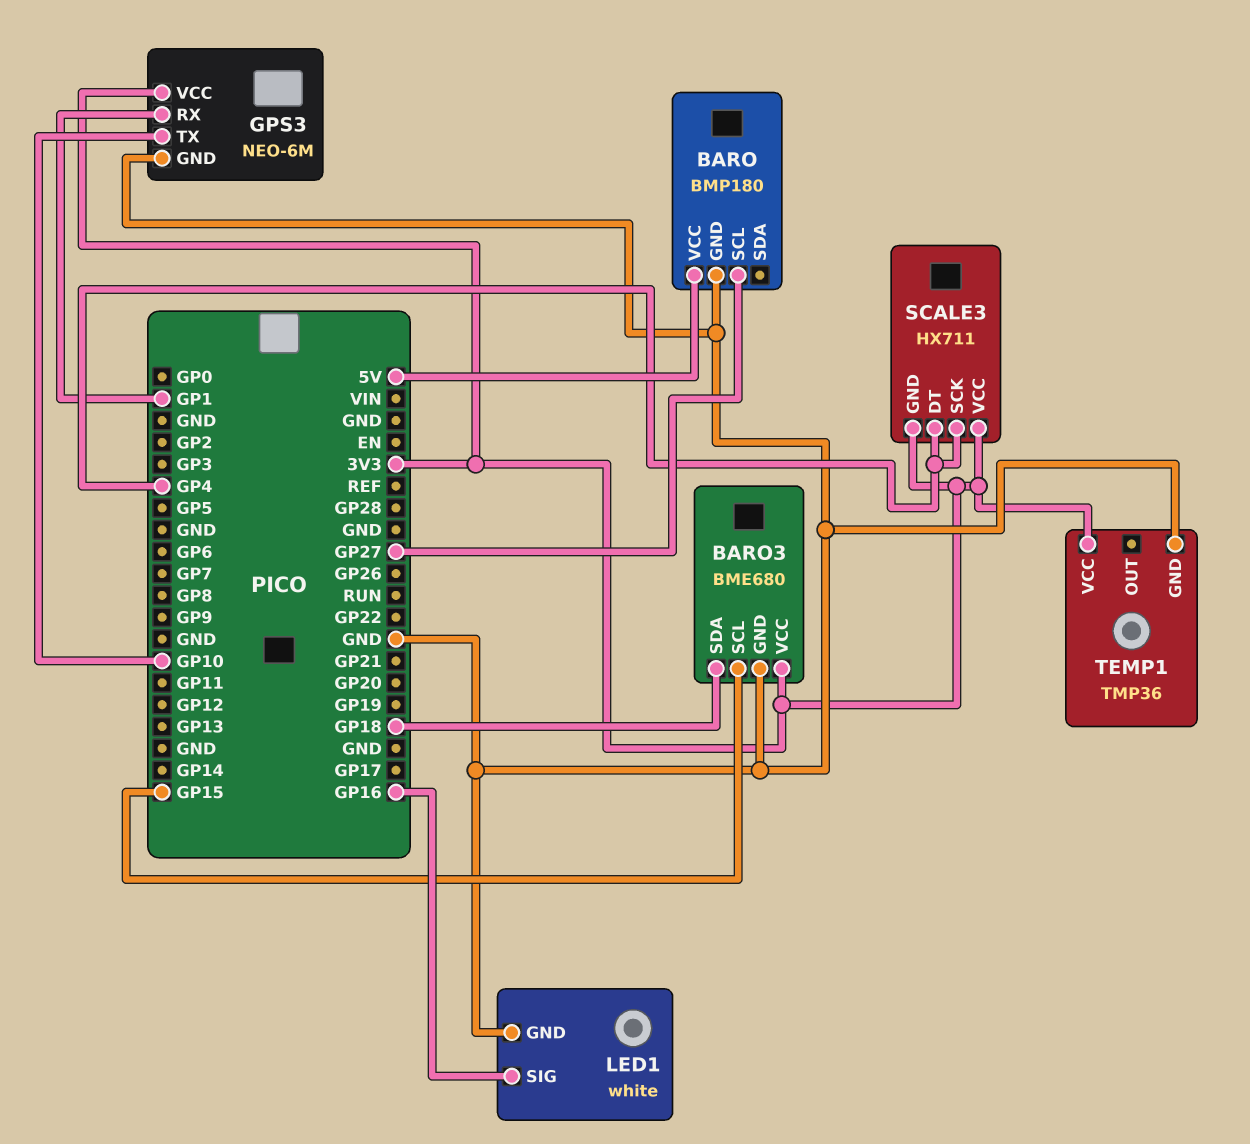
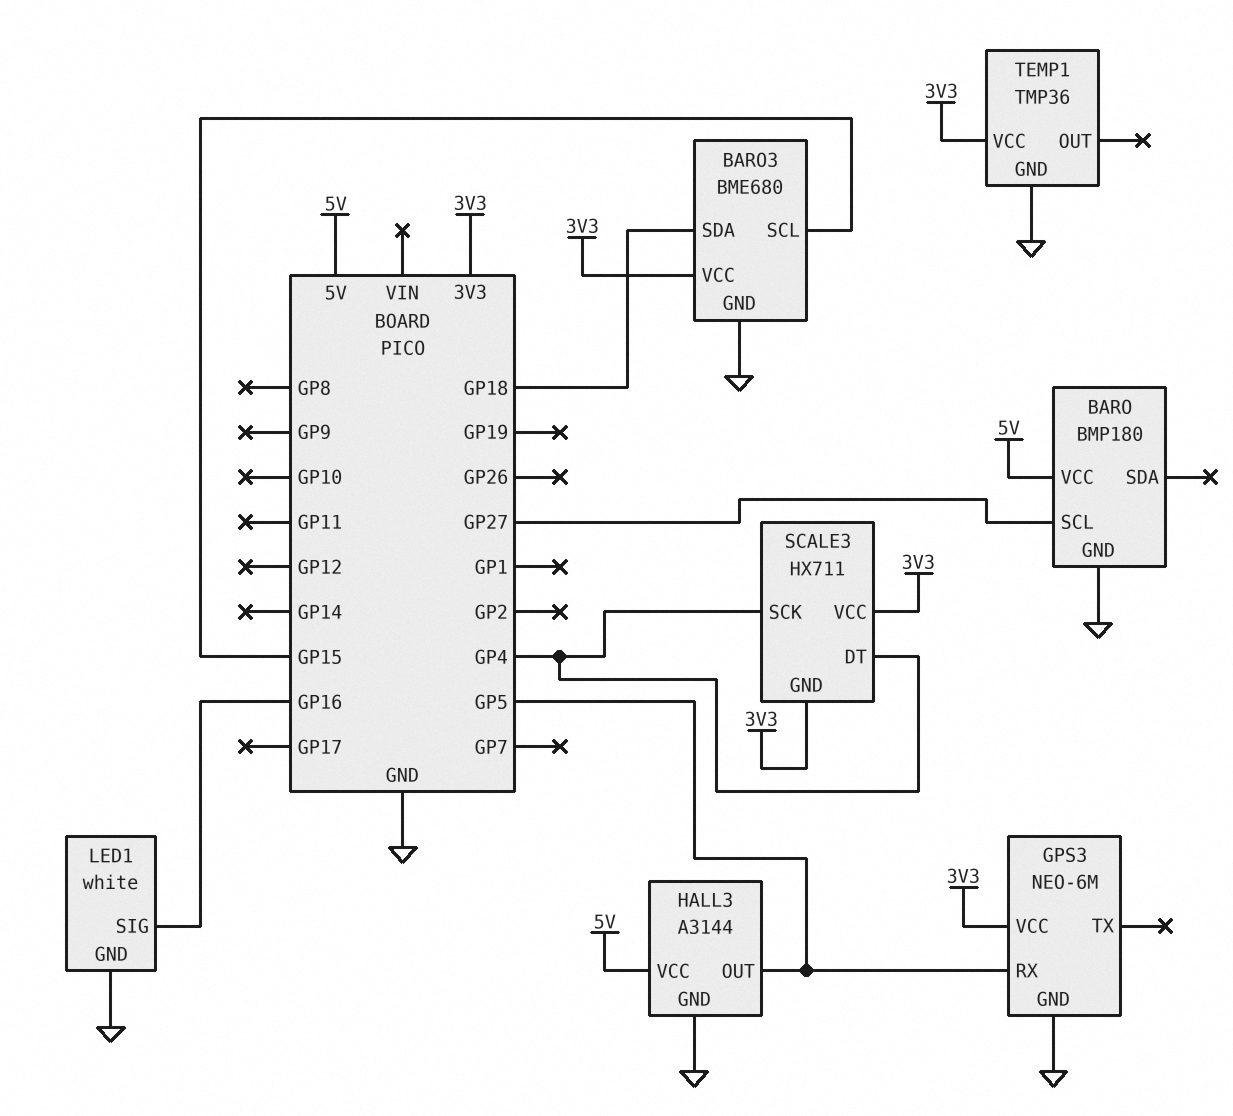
GPS3 pin RX: GP1 -> GP5
GPS3 pin TX: GP10 -> none
HALL3: none -> A3144
HALL3 pin GND: none -> GND
HALL3 pin OUT: none -> GP5
HALL3 pin VCC: none -> 5V

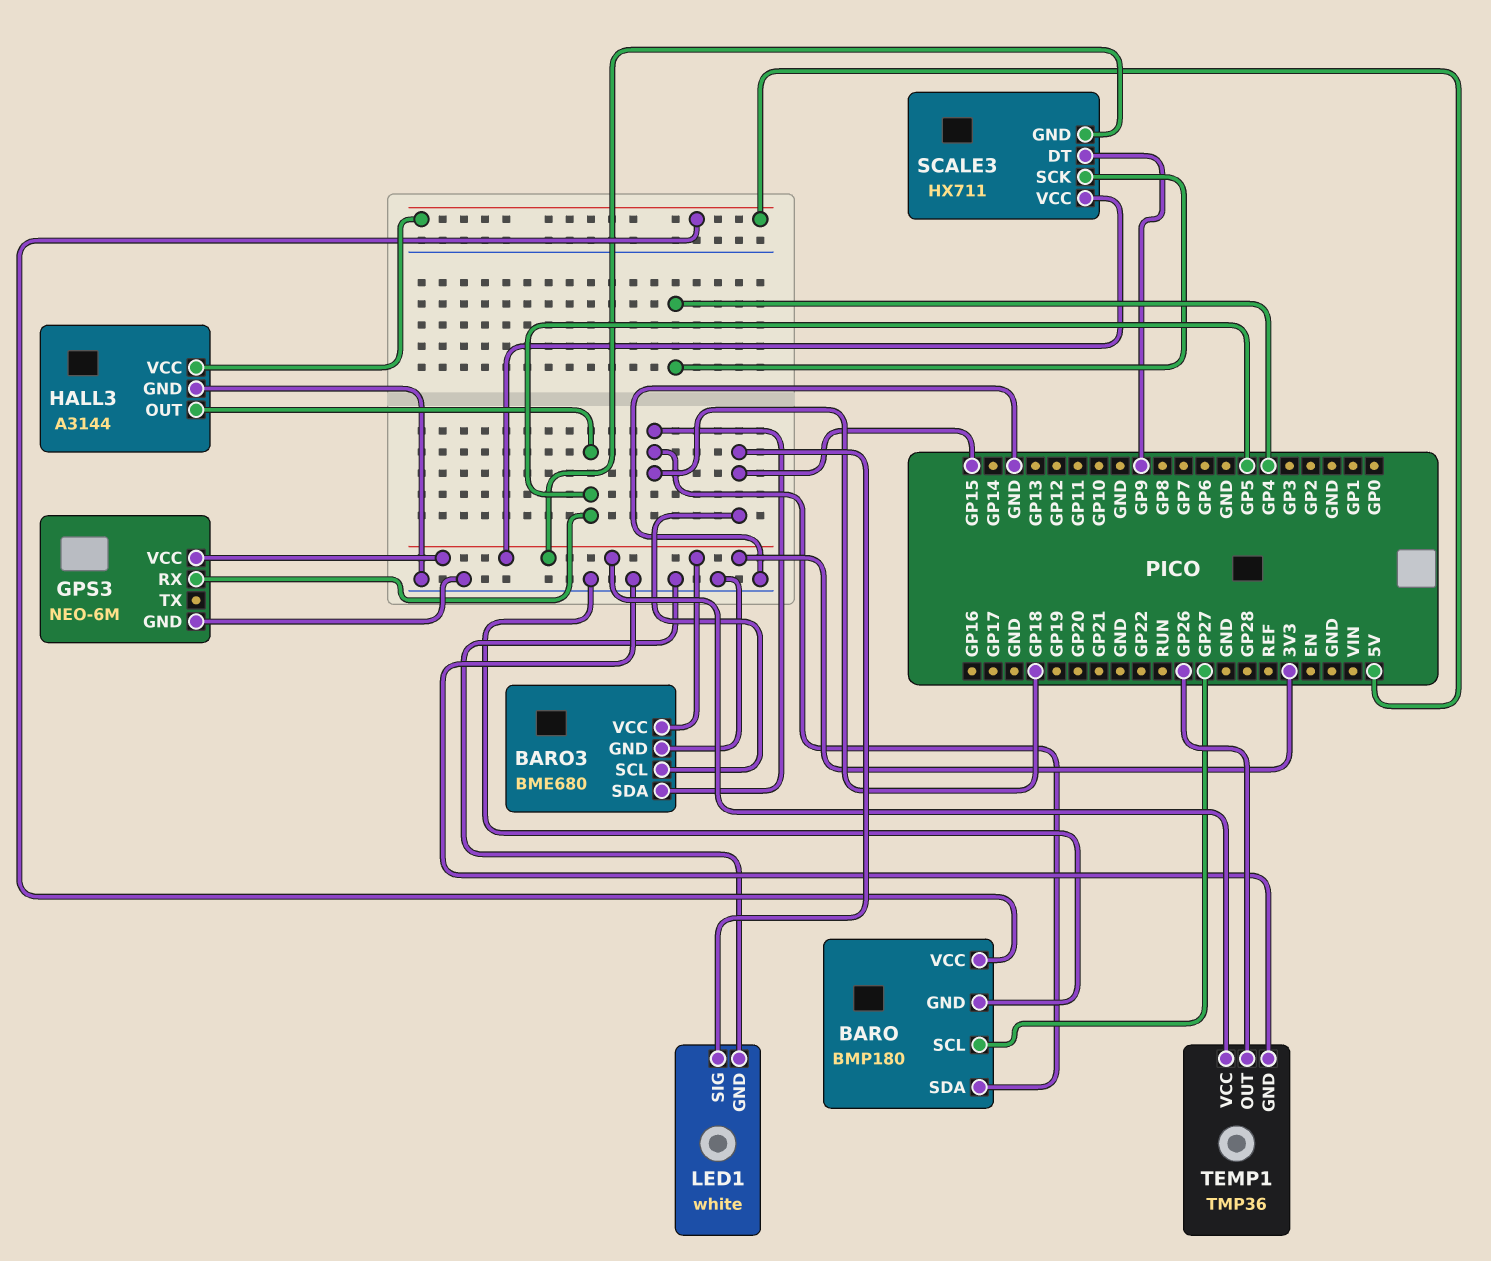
BARO pin SDA: none -> GP18
LED1 pin SIG: GP16 -> GP15
SCALE3 pin DT: GP4 -> GP9
TEMP1 pin OUT: none -> GP26

